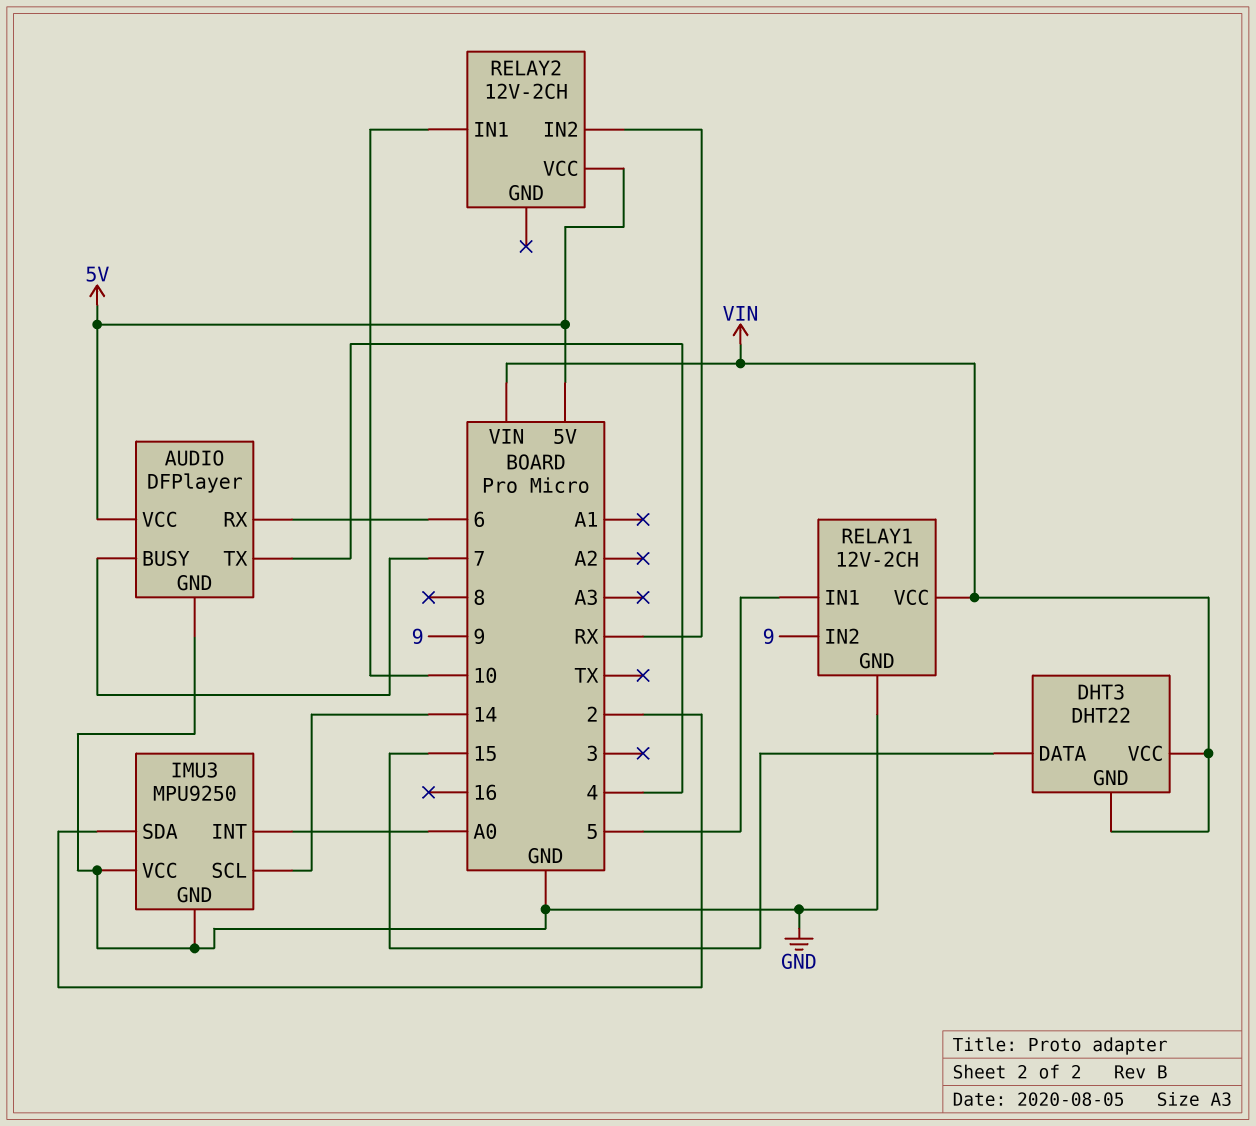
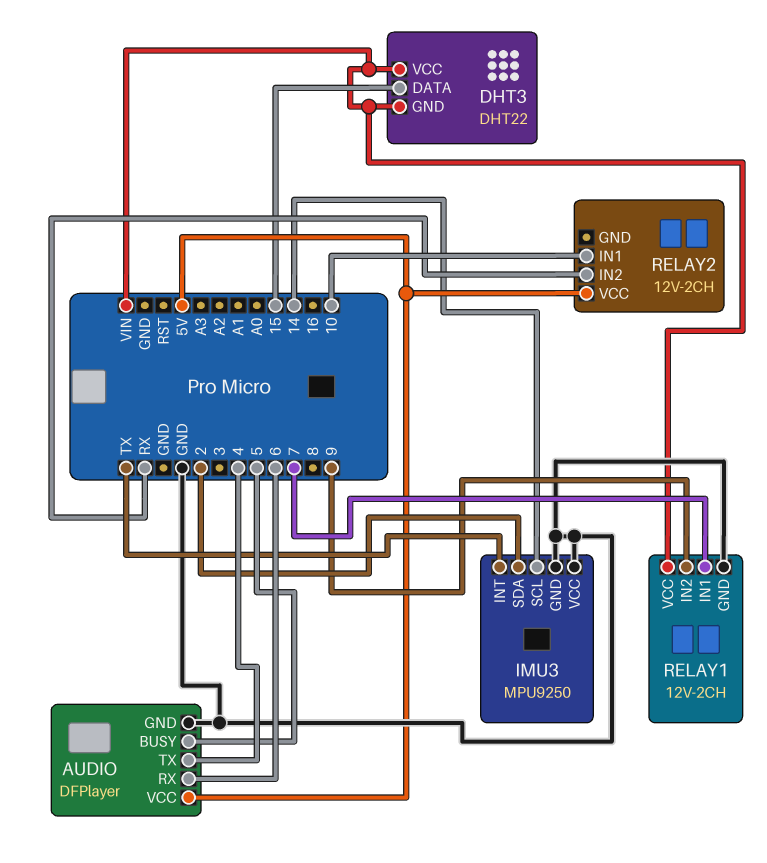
AUDIO pin BUSY: 7 -> 5
IMU3 pin INT: A0 -> TX
RELAY1 pin IN1: 5 -> 7

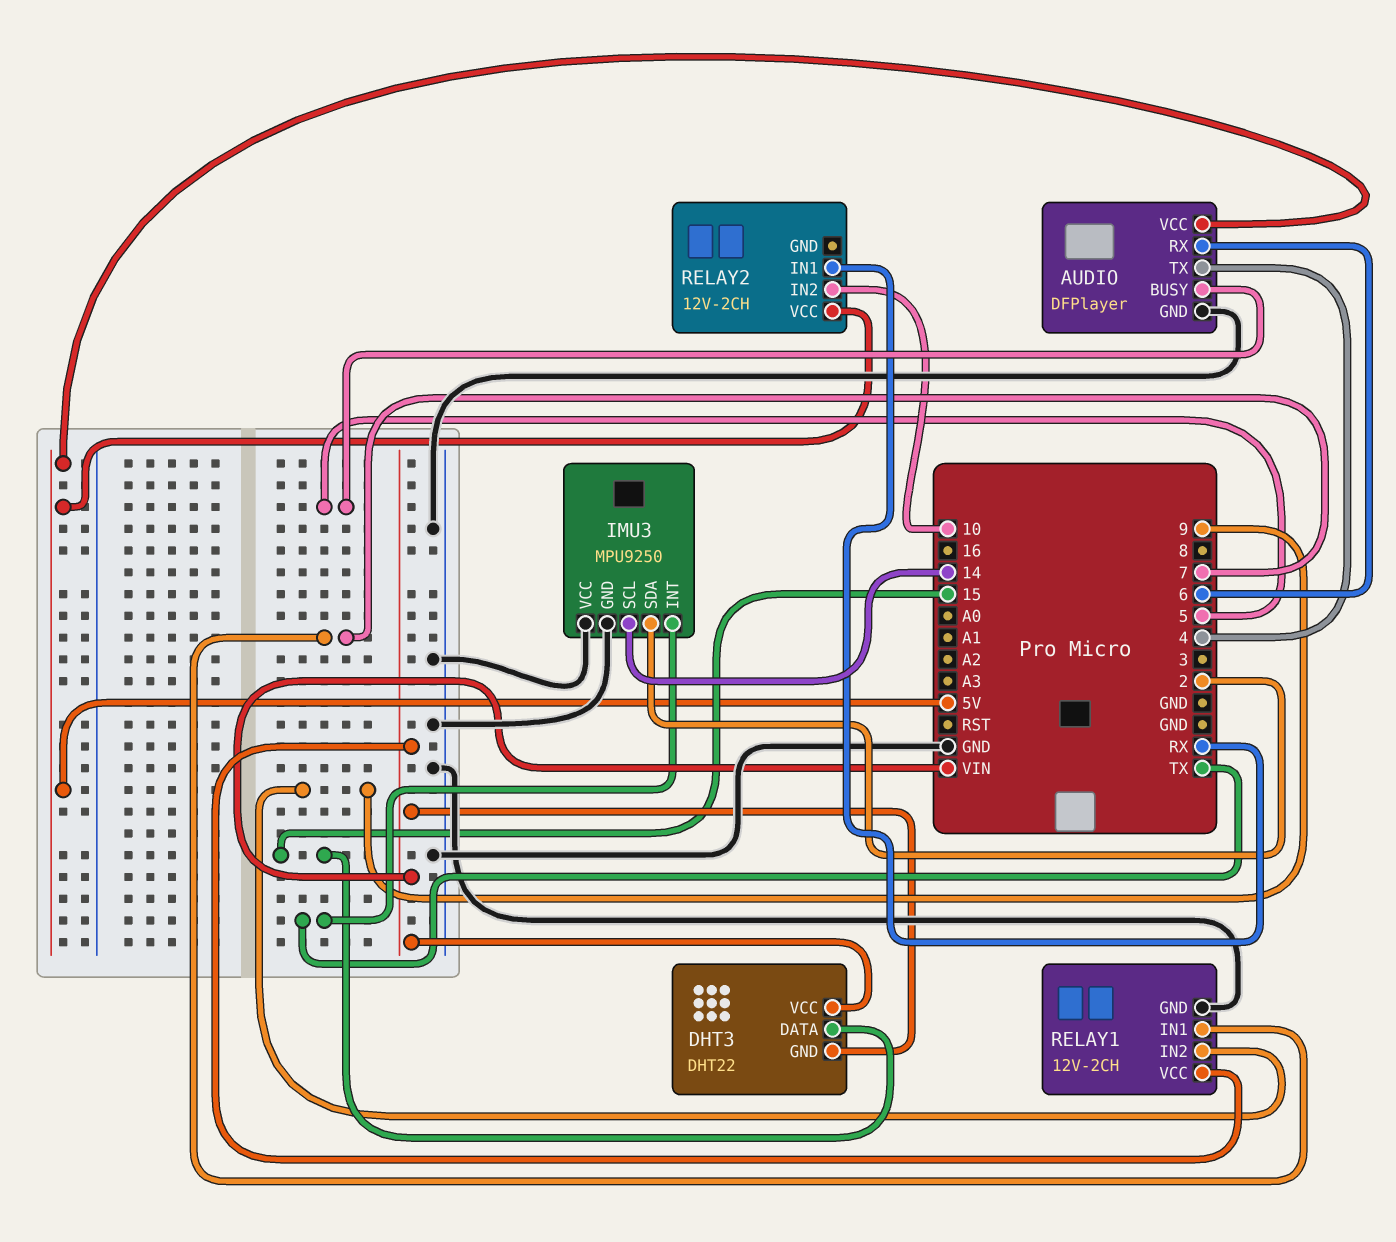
RELAY2 pin IN1: 10 -> RX
RELAY2 pin IN2: RX -> 10

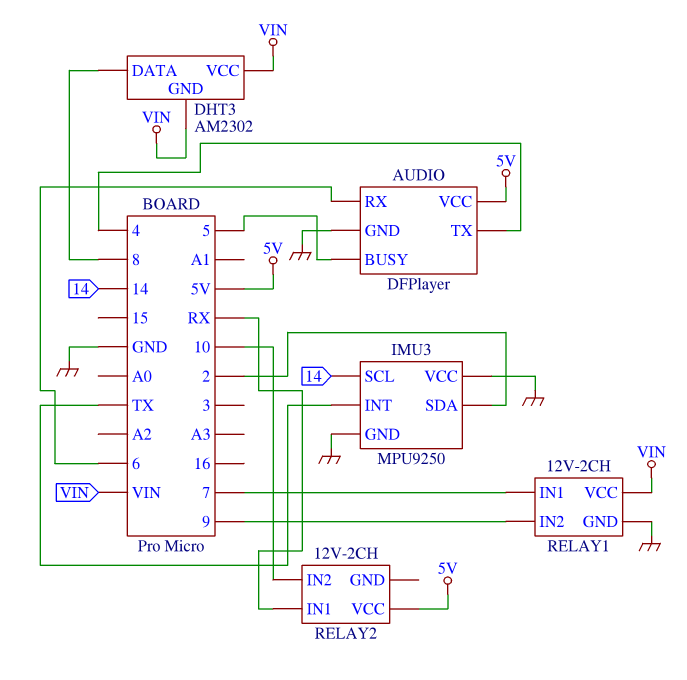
DHT3: DHT22 -> AM2302
DHT3 pin DATA: 15 -> 8

